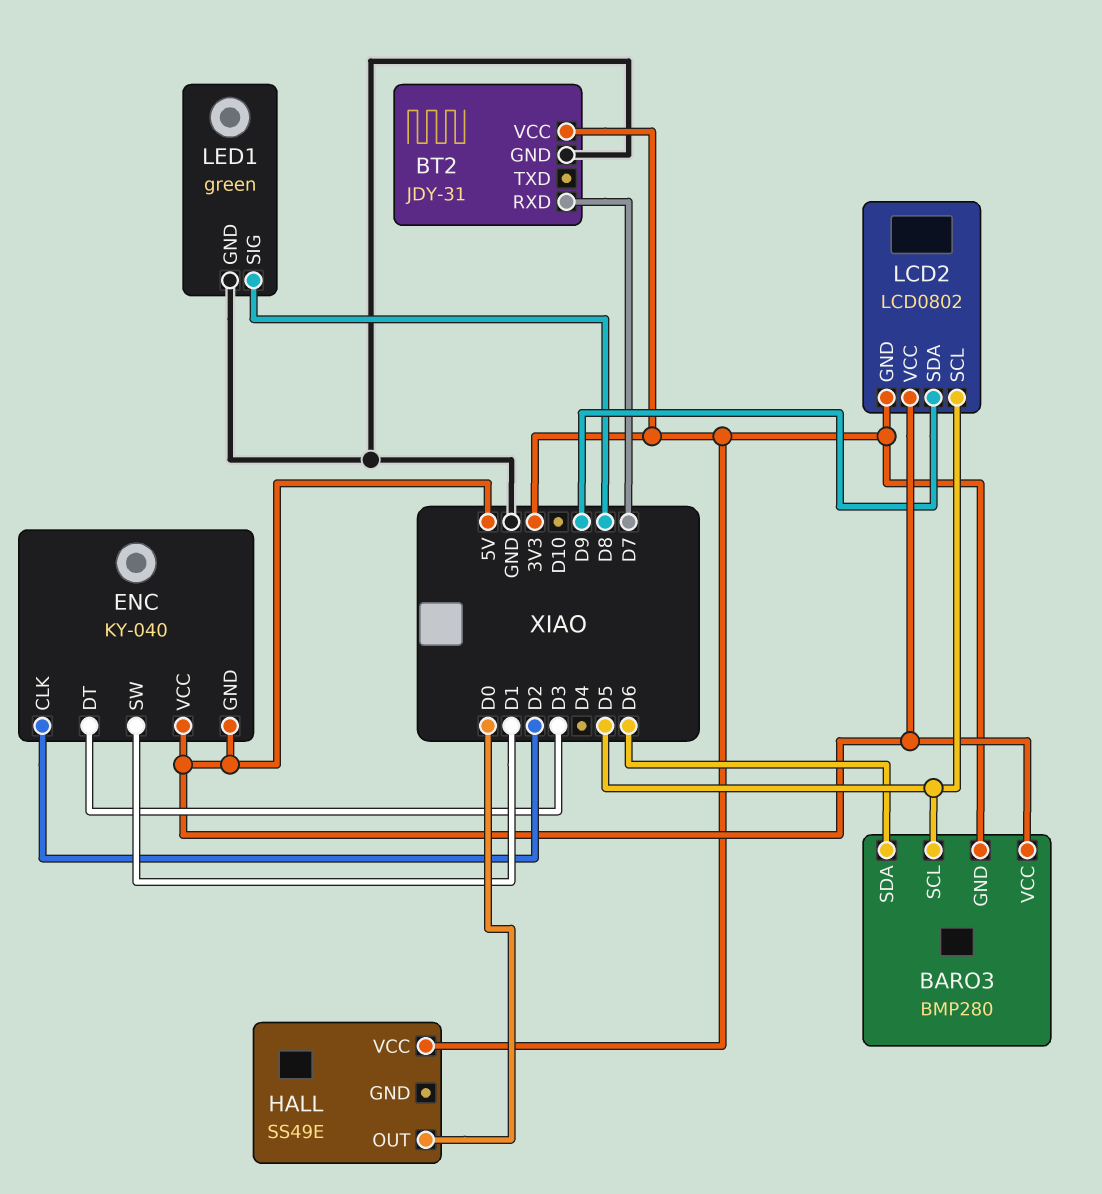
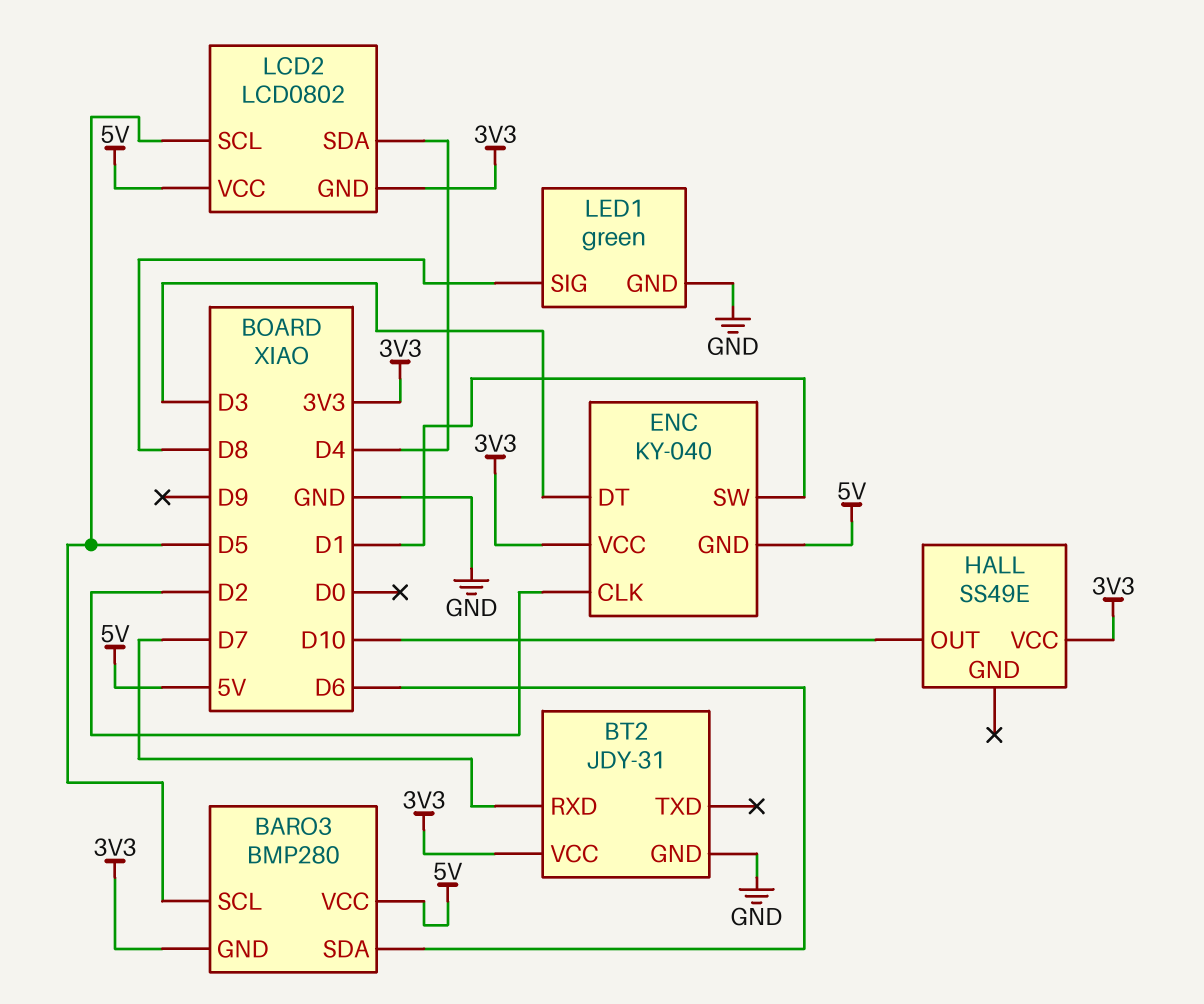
ENC pin VCC: 5V -> 3V3
HALL pin OUT: D0 -> D10
LCD2 pin SDA: D9 -> D4

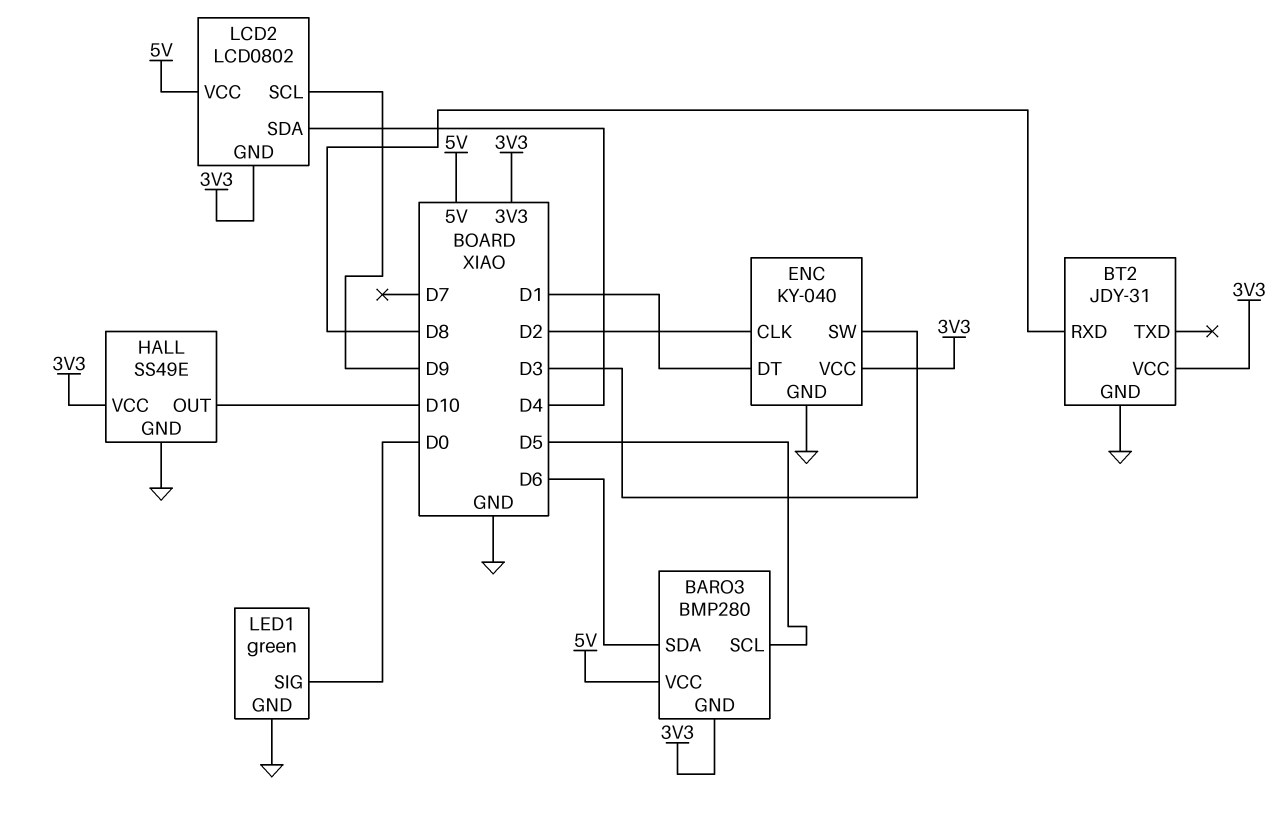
BT2 pin RXD: D7 -> D8
ENC pin DT: D3 -> D1
ENC pin GND: 5V -> GND
ENC pin SW: D1 -> D3
HALL pin GND: none -> GND
LCD2 pin SCL: D5 -> D9
LED1 pin SIG: D8 -> D0

